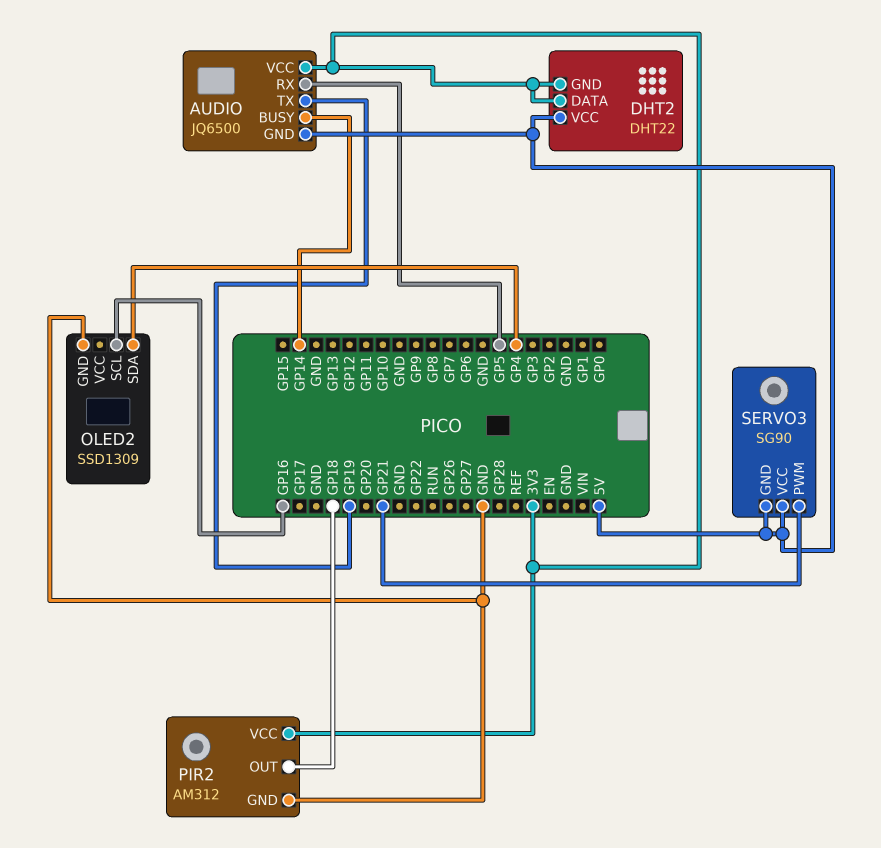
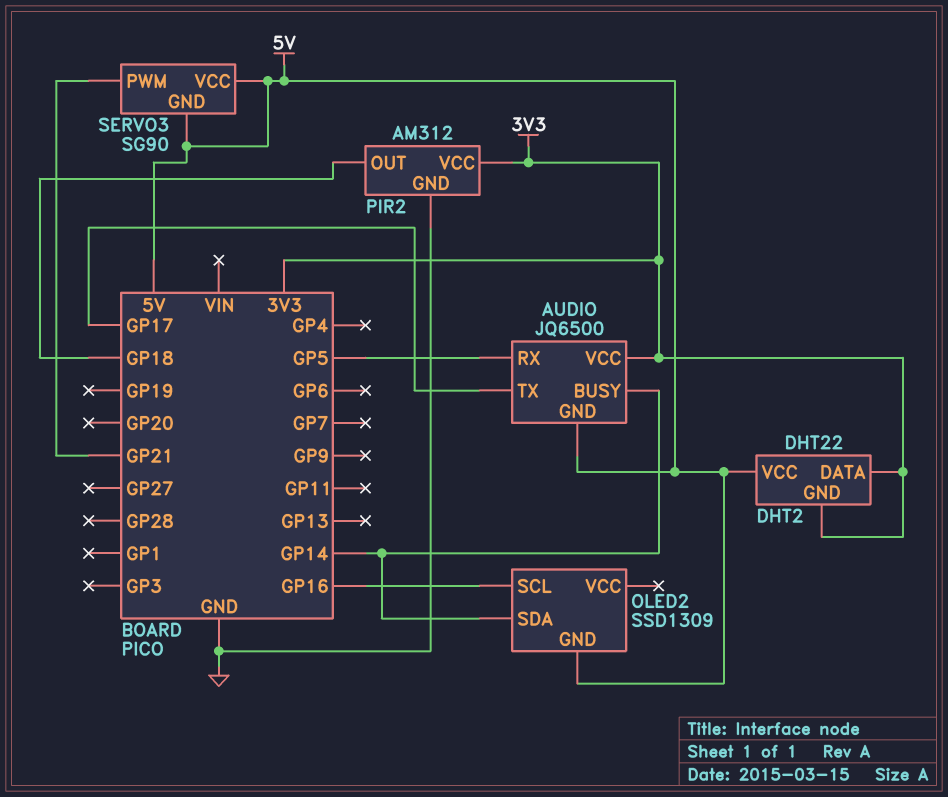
AUDIO pin TX: GP19 -> GP17
OLED2 pin GND: GND -> 5V
OLED2 pin SDA: GP4 -> GP14

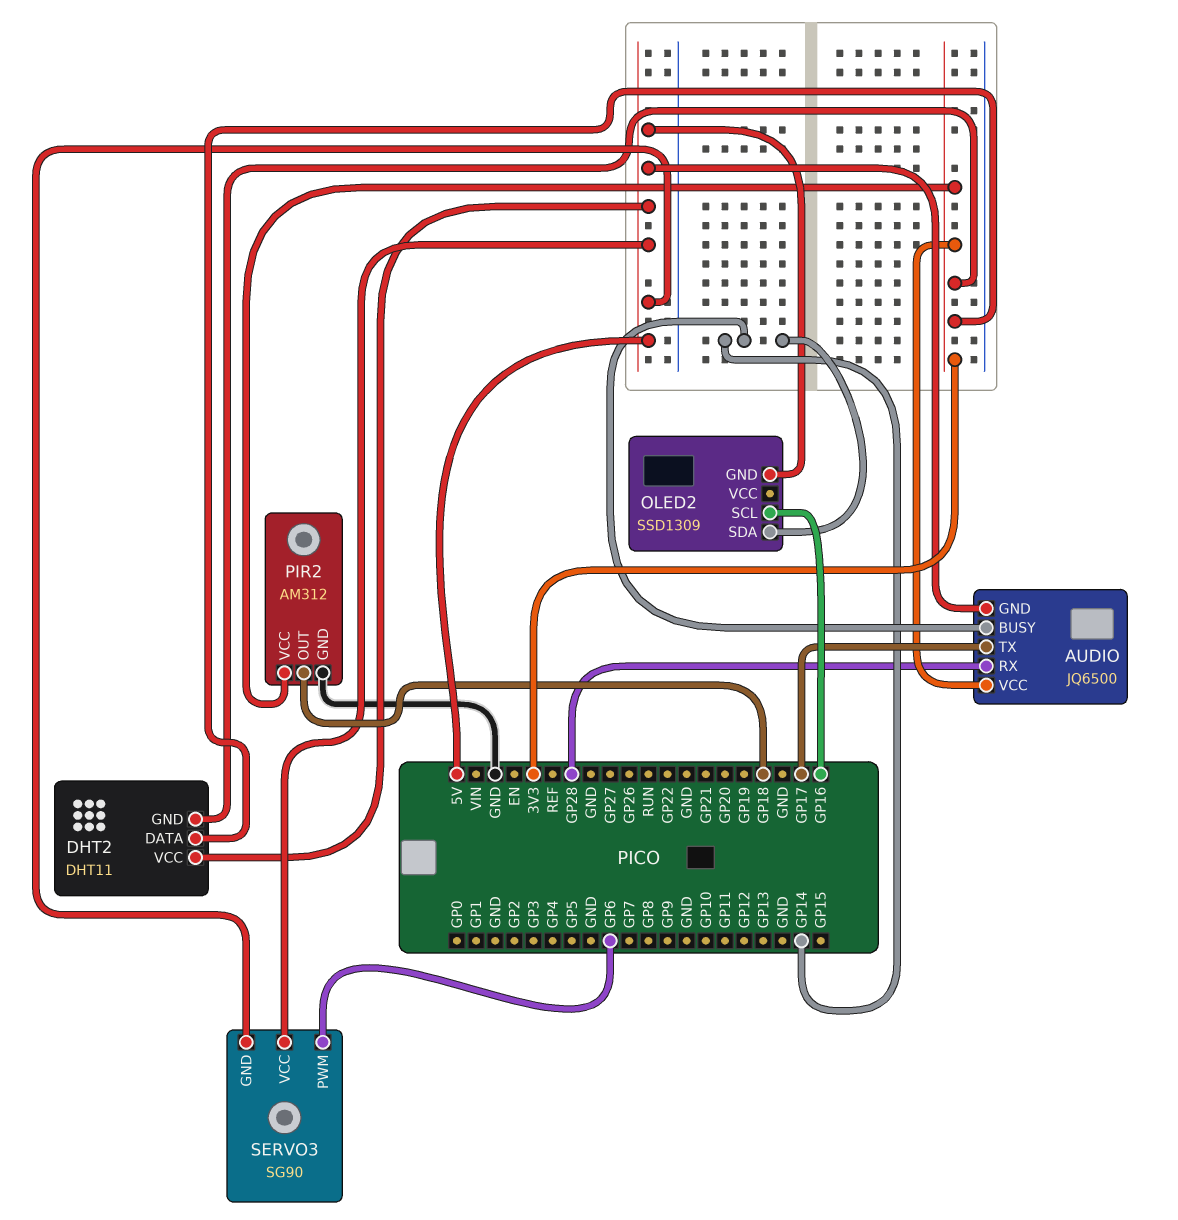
AUDIO pin RX: GP5 -> GP28
DHT2: DHT22 -> DHT11
SERVO3 pin PWM: GP21 -> GP6

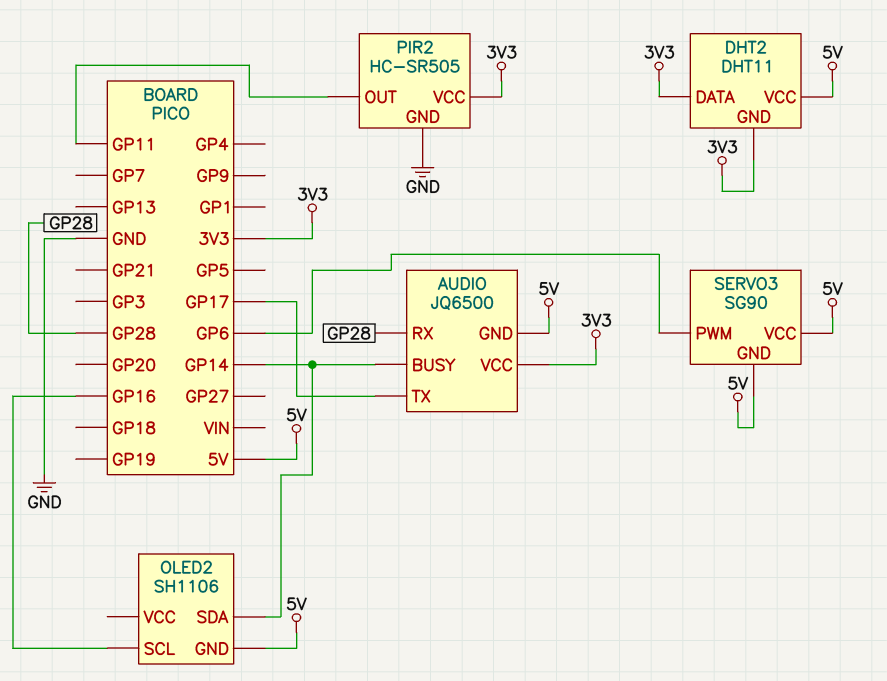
OLED2: SSD1309 -> SH1106
PIR2: AM312 -> HC-SR505
PIR2 pin OUT: GP18 -> GP11

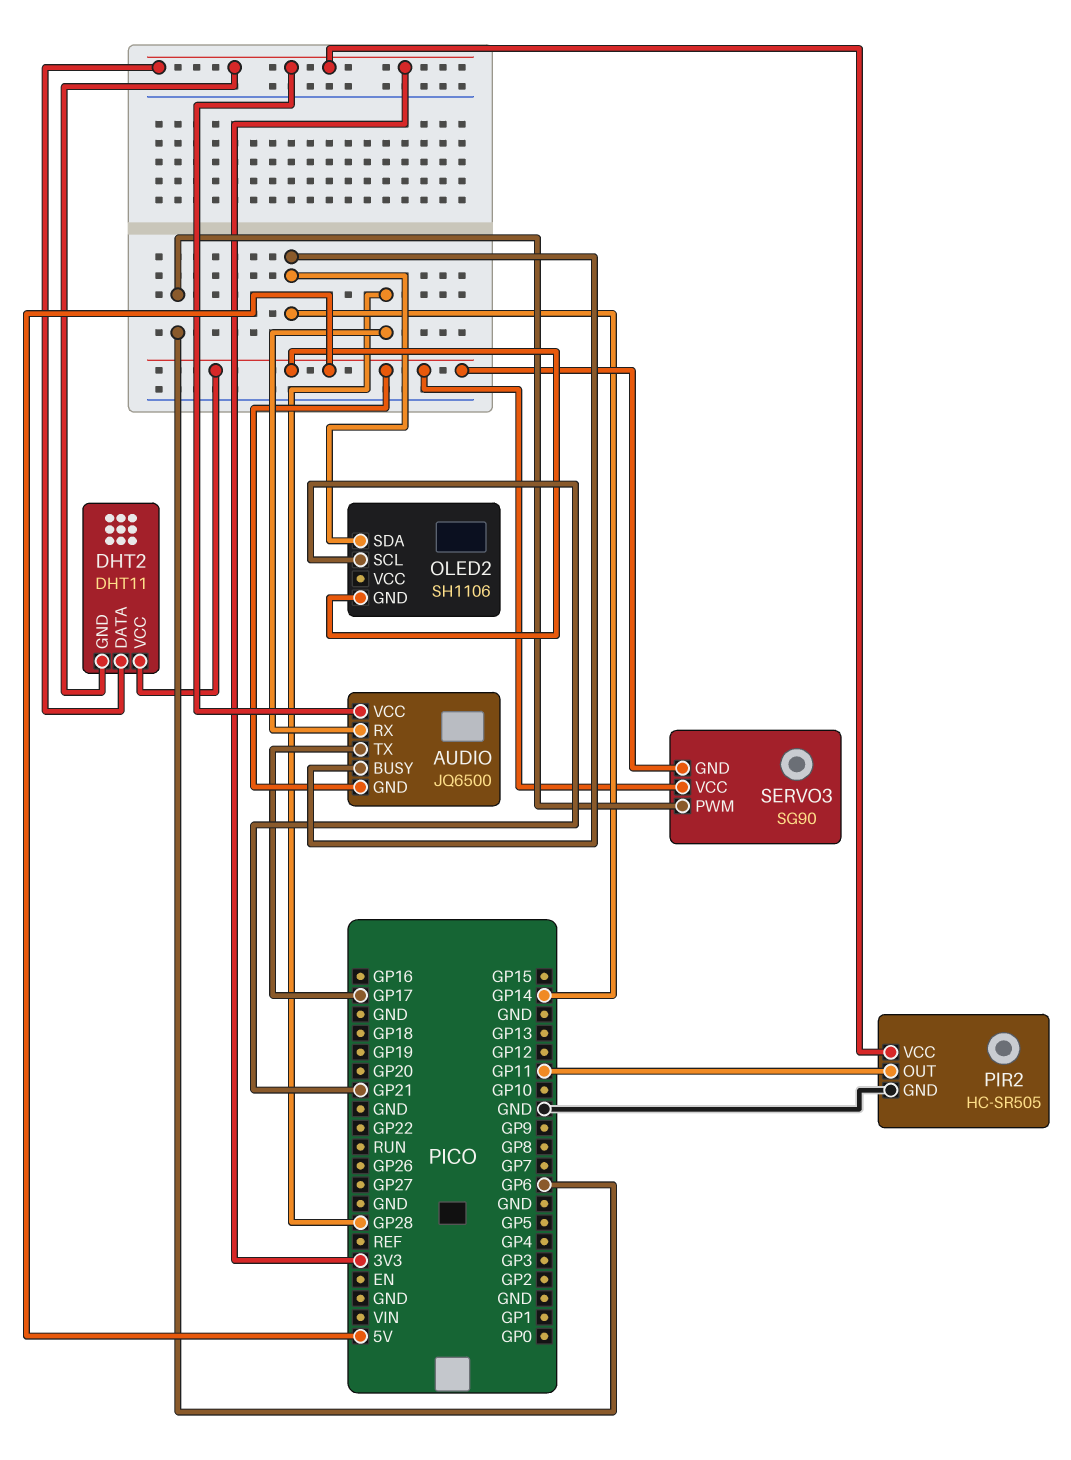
OLED2 pin SCL: GP16 -> GP21

